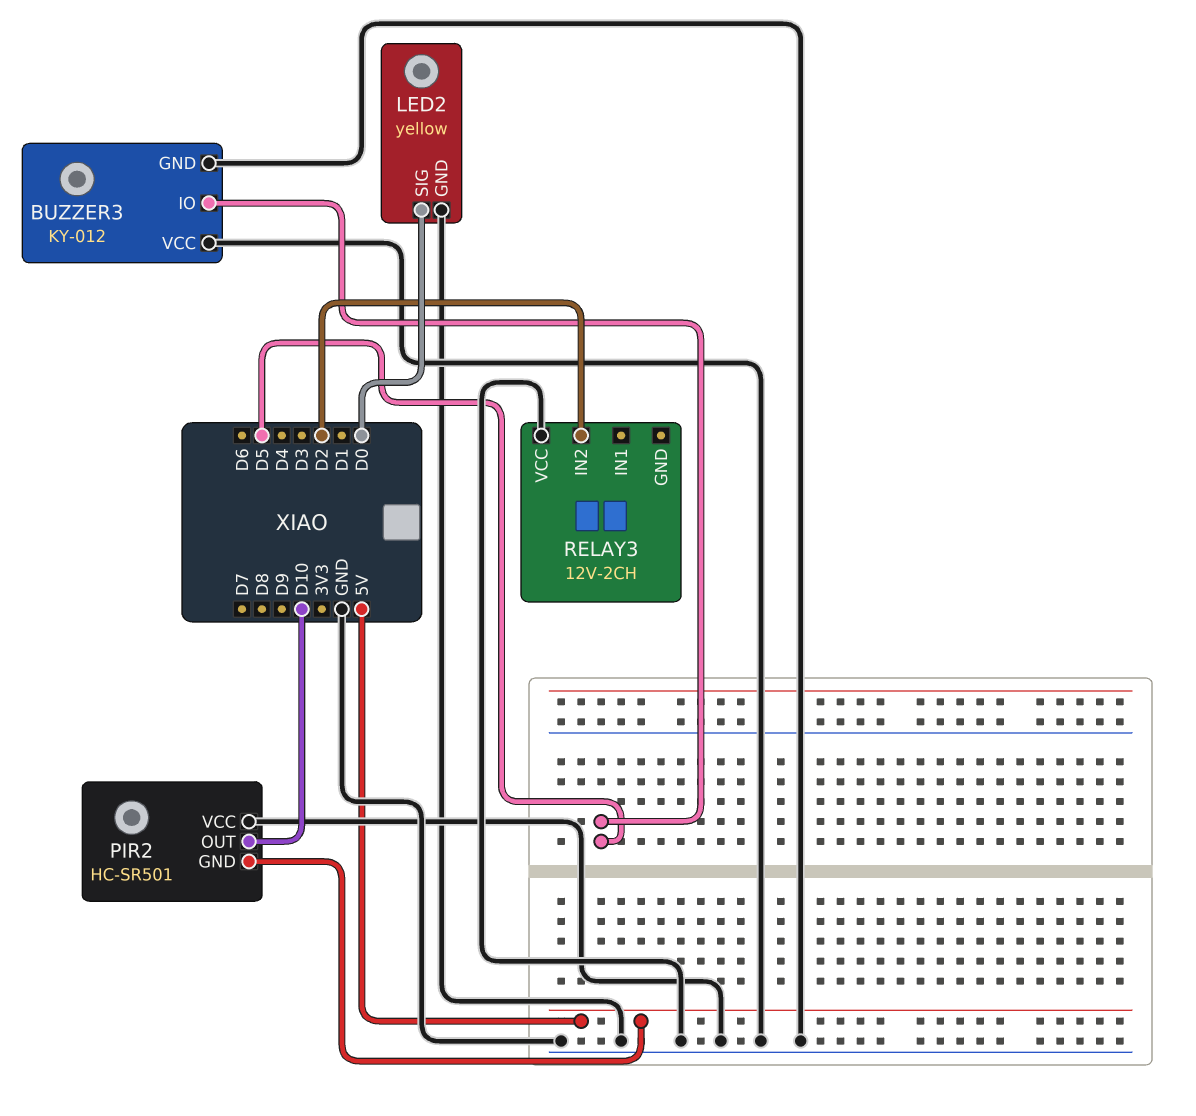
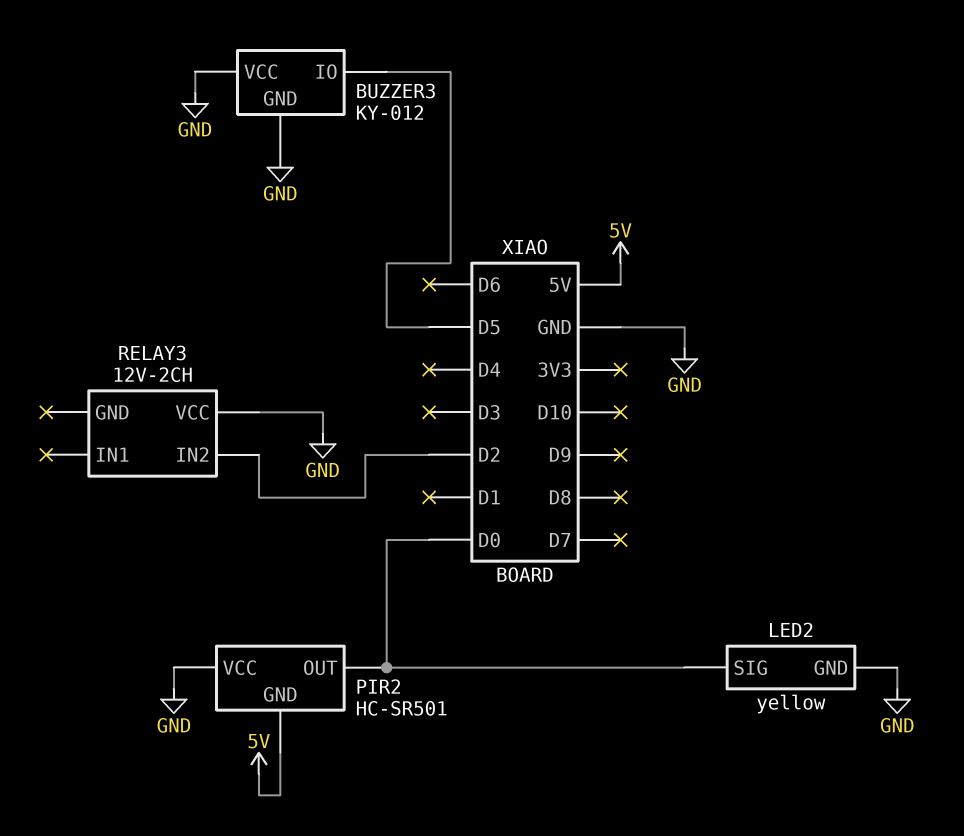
PIR2 pin OUT: D10 -> D0

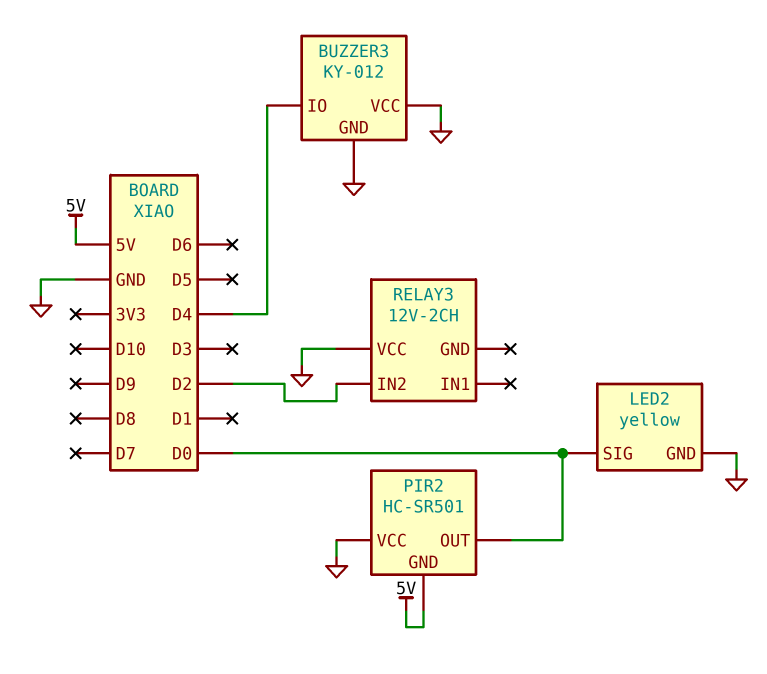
BUZZER3 pin IO: D5 -> D4

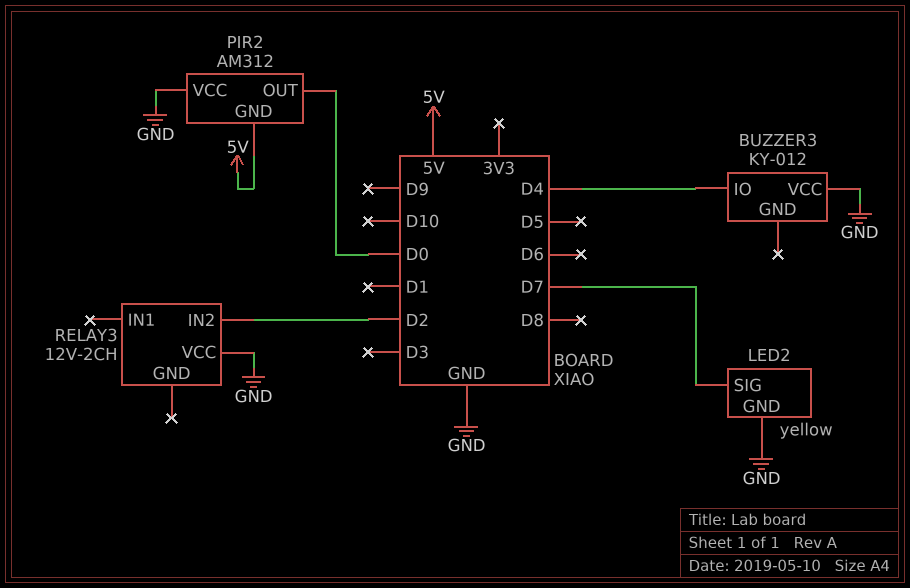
BUZZER3 pin GND: GND -> none
LED2 pin SIG: D0 -> D7
PIR2: HC-SR501 -> AM312

